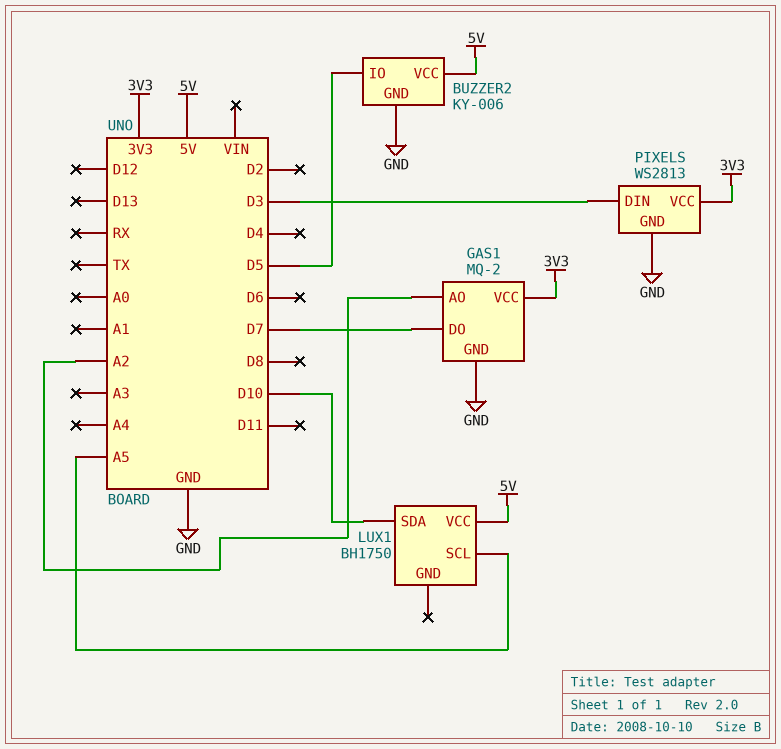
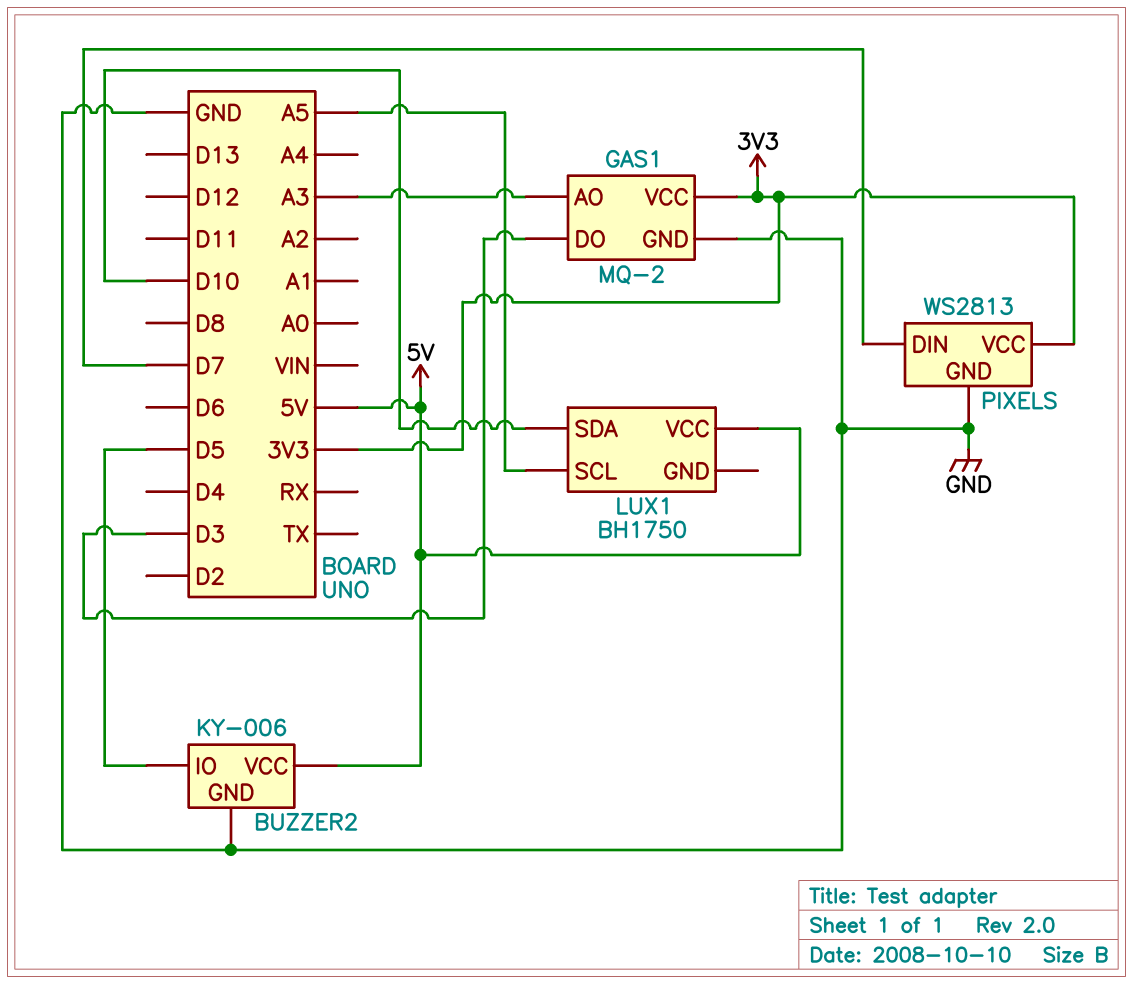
GAS1 pin AO: A2 -> A3
GAS1 pin DO: D7 -> D3
PIXELS pin DIN: D3 -> D7

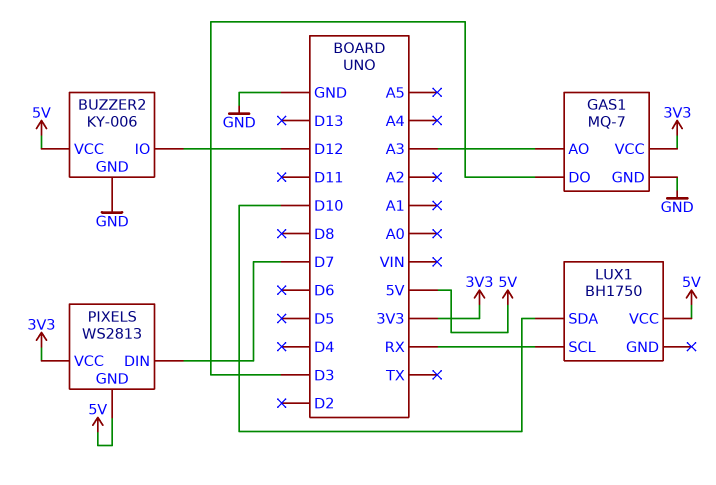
BUZZER2 pin IO: D5 -> D12
GAS1: MQ-2 -> MQ-7
LUX1 pin SCL: A5 -> RX
PIXELS pin GND: GND -> 5V

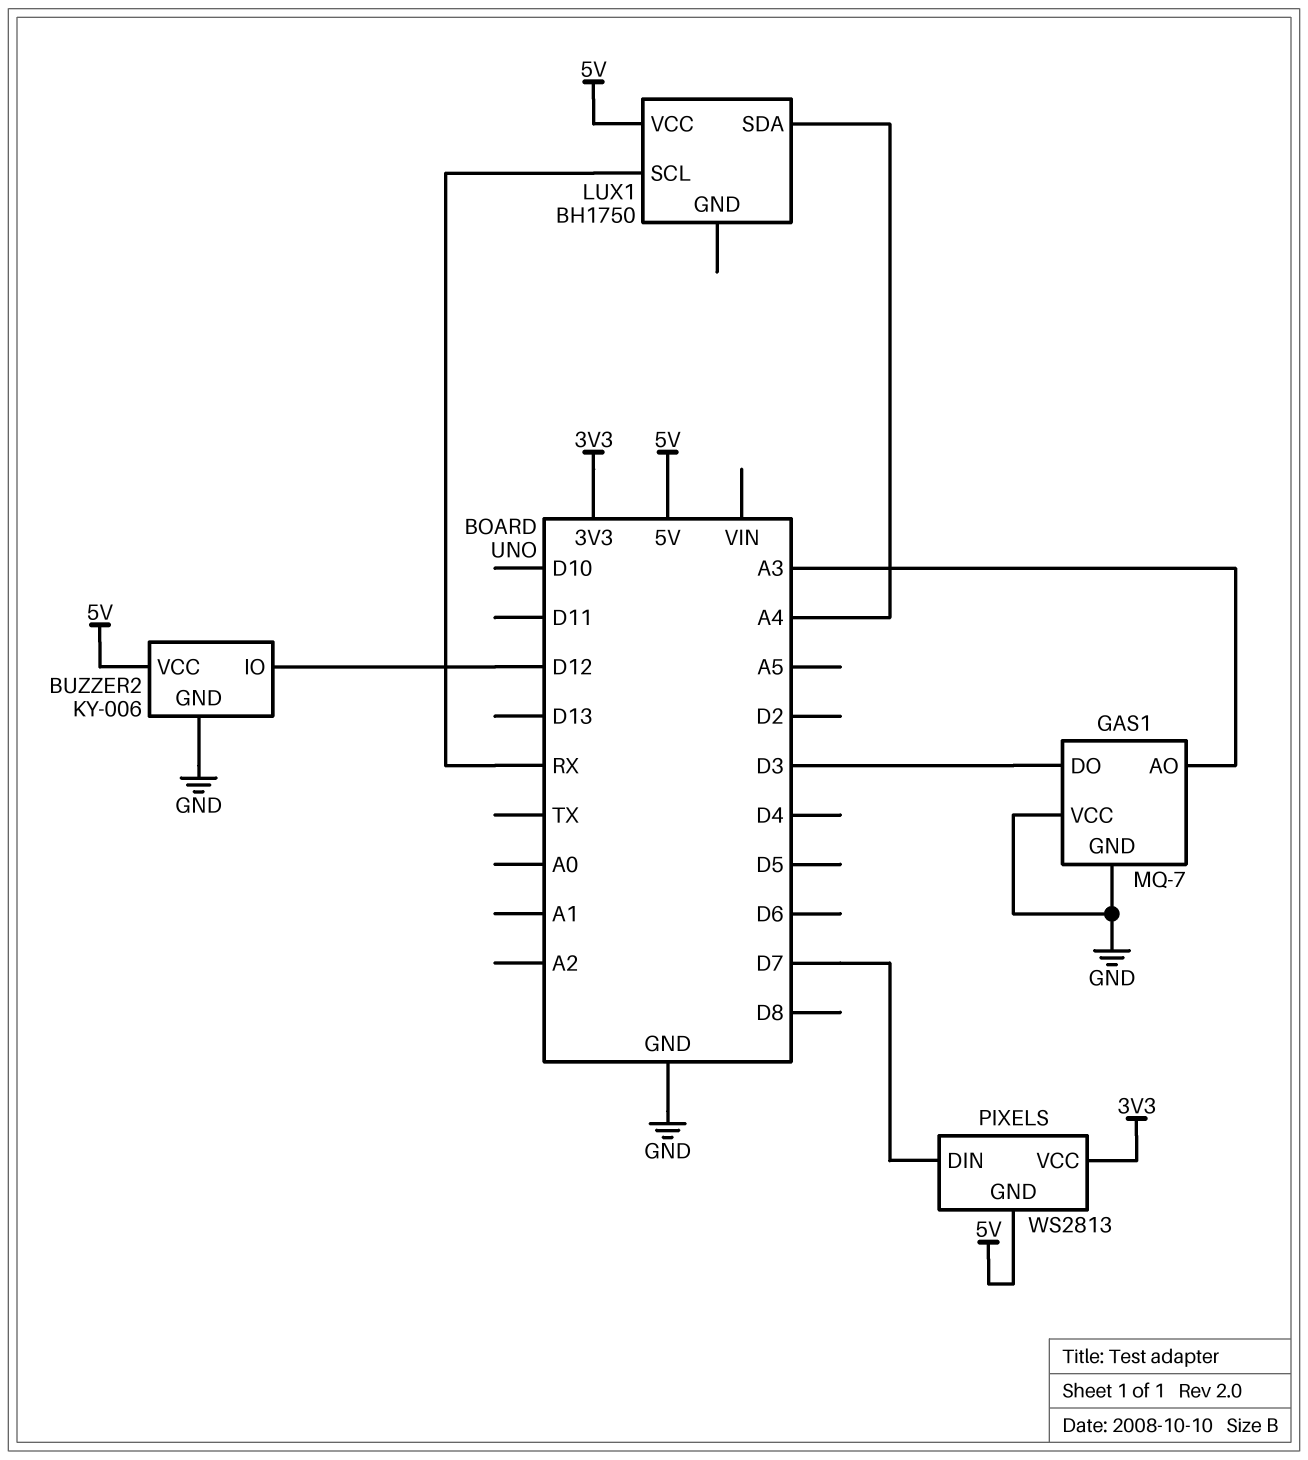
GAS1 pin VCC: 3V3 -> GND
LUX1 pin SDA: D10 -> A4

